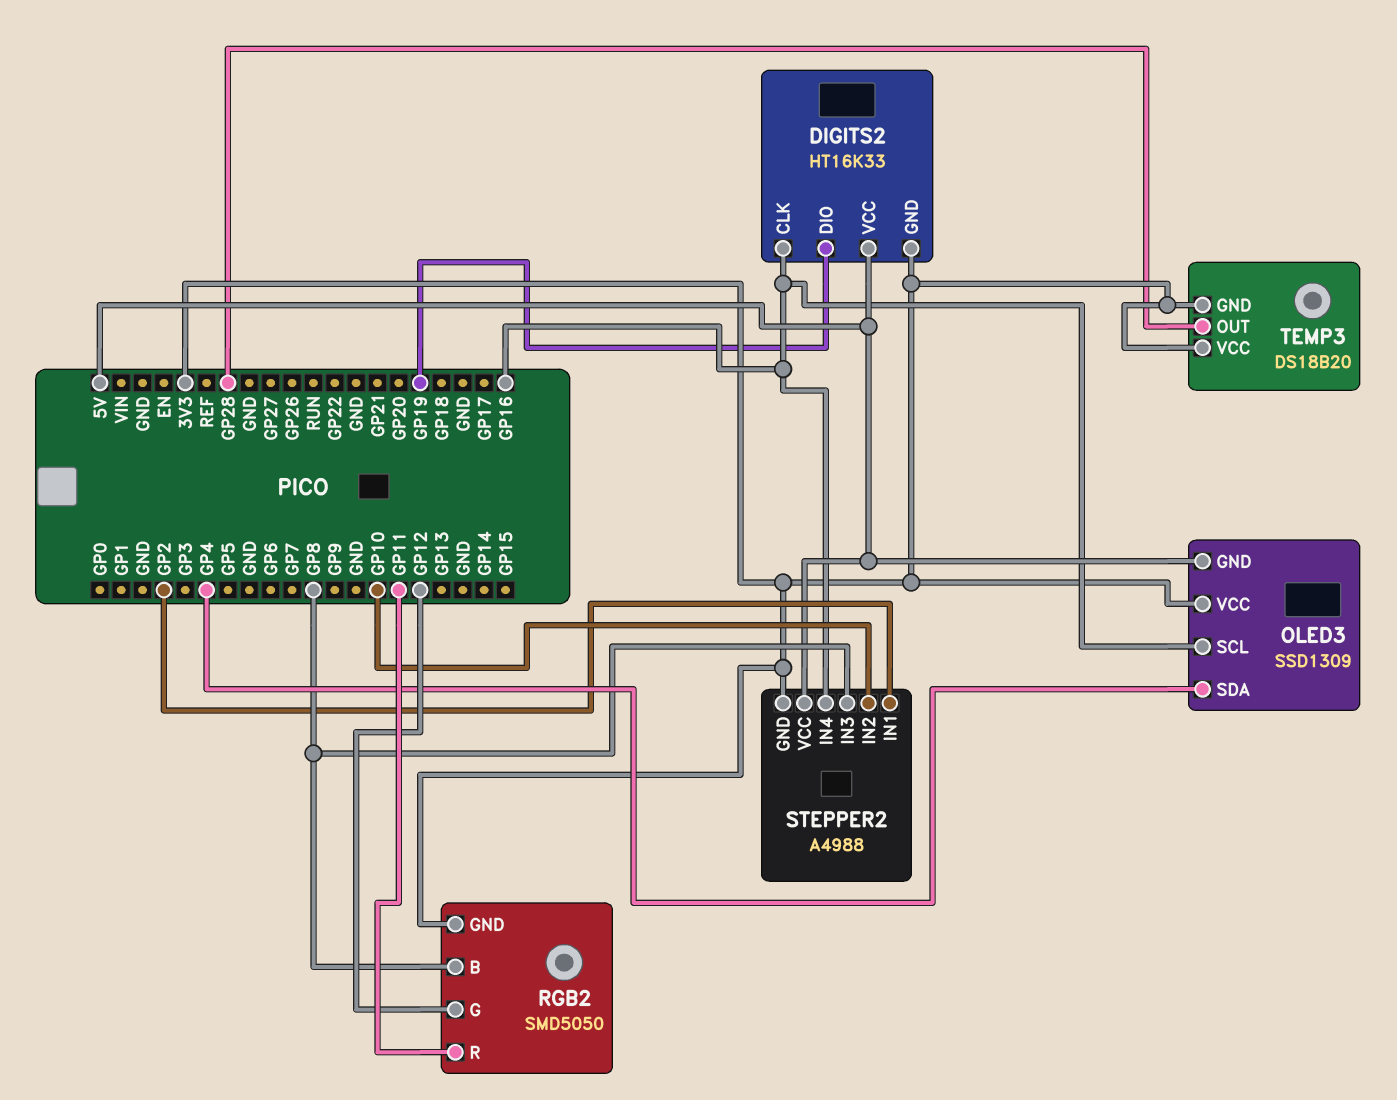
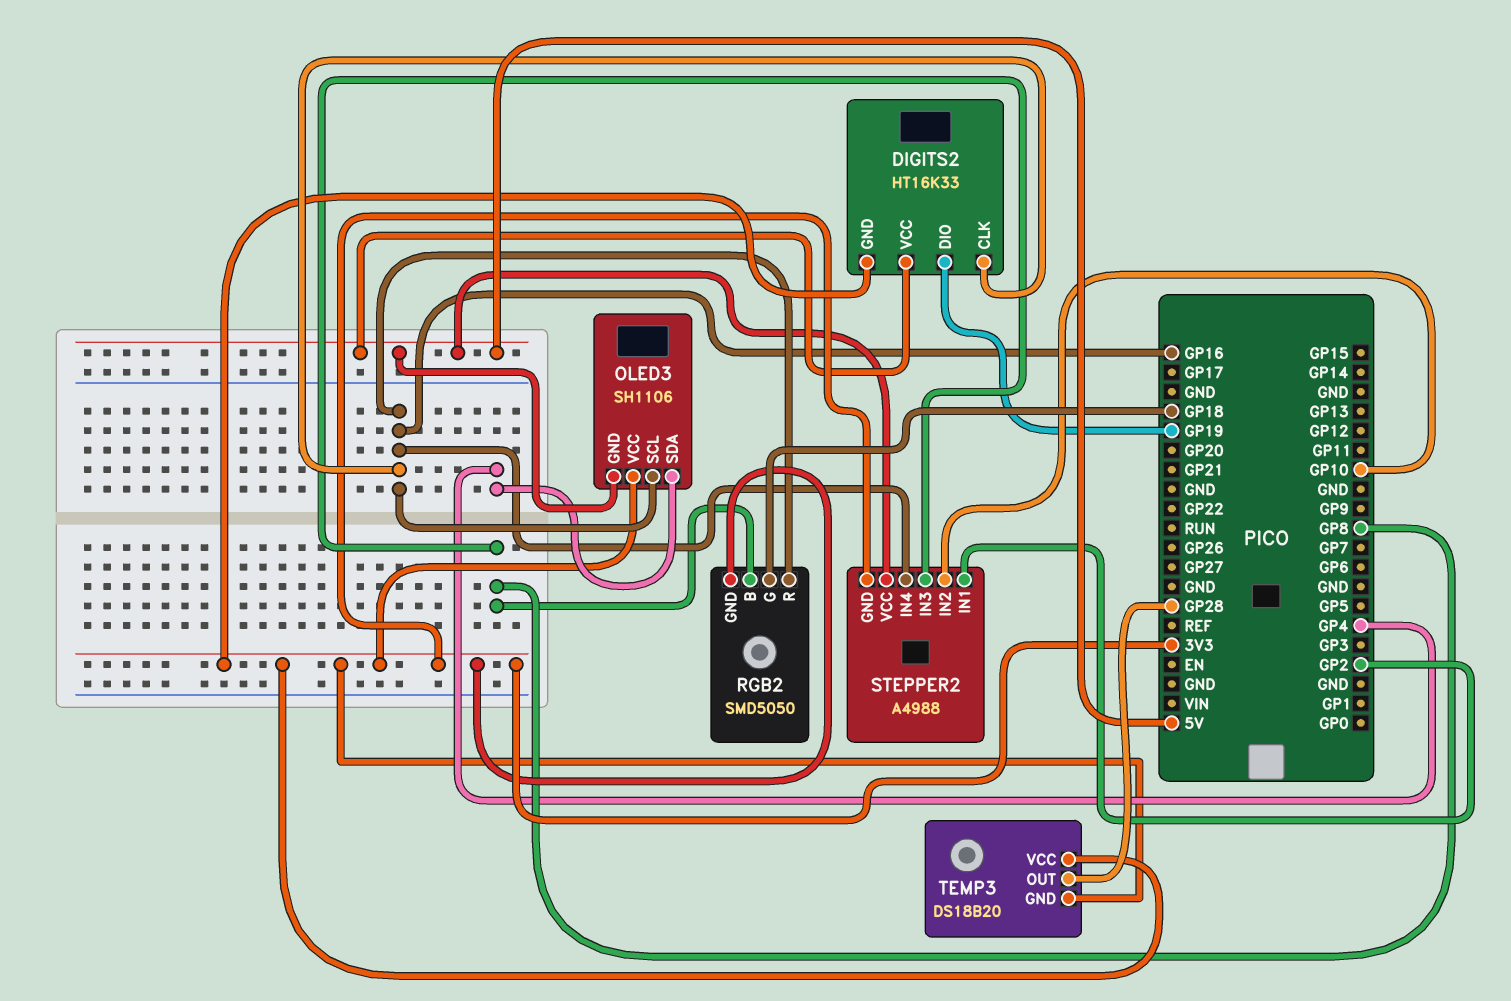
OLED3: SSD1309 -> SH1106
RGB2 pin G: GP12 -> GP18
RGB2 pin R: GP11 -> GP16

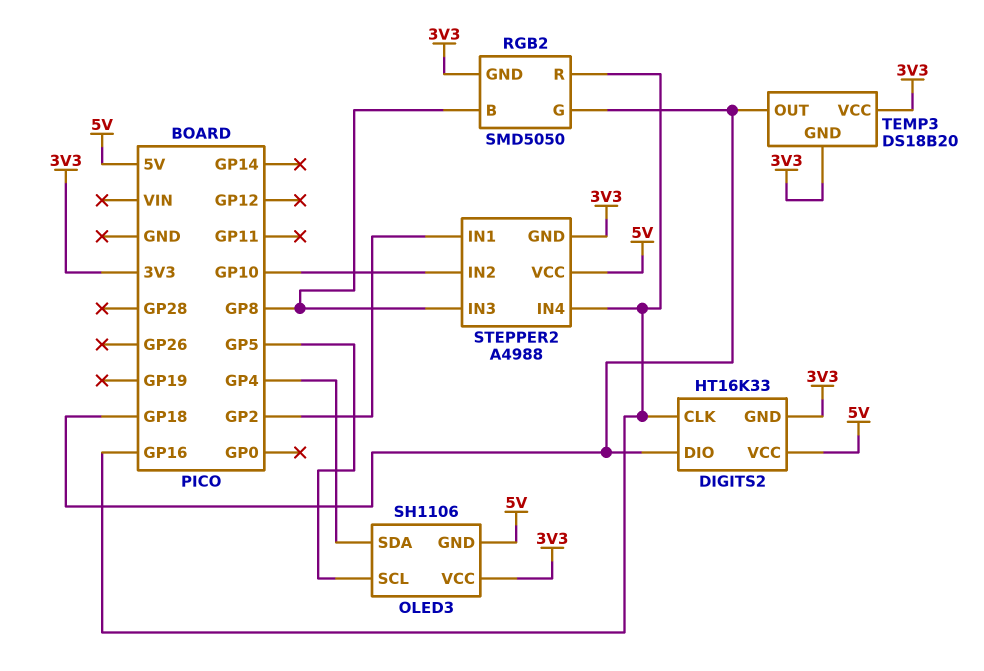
DIGITS2 pin DIO: GP19 -> GP18
OLED3 pin SCL: GP16 -> GP5
TEMP3 pin OUT: GP28 -> GP18

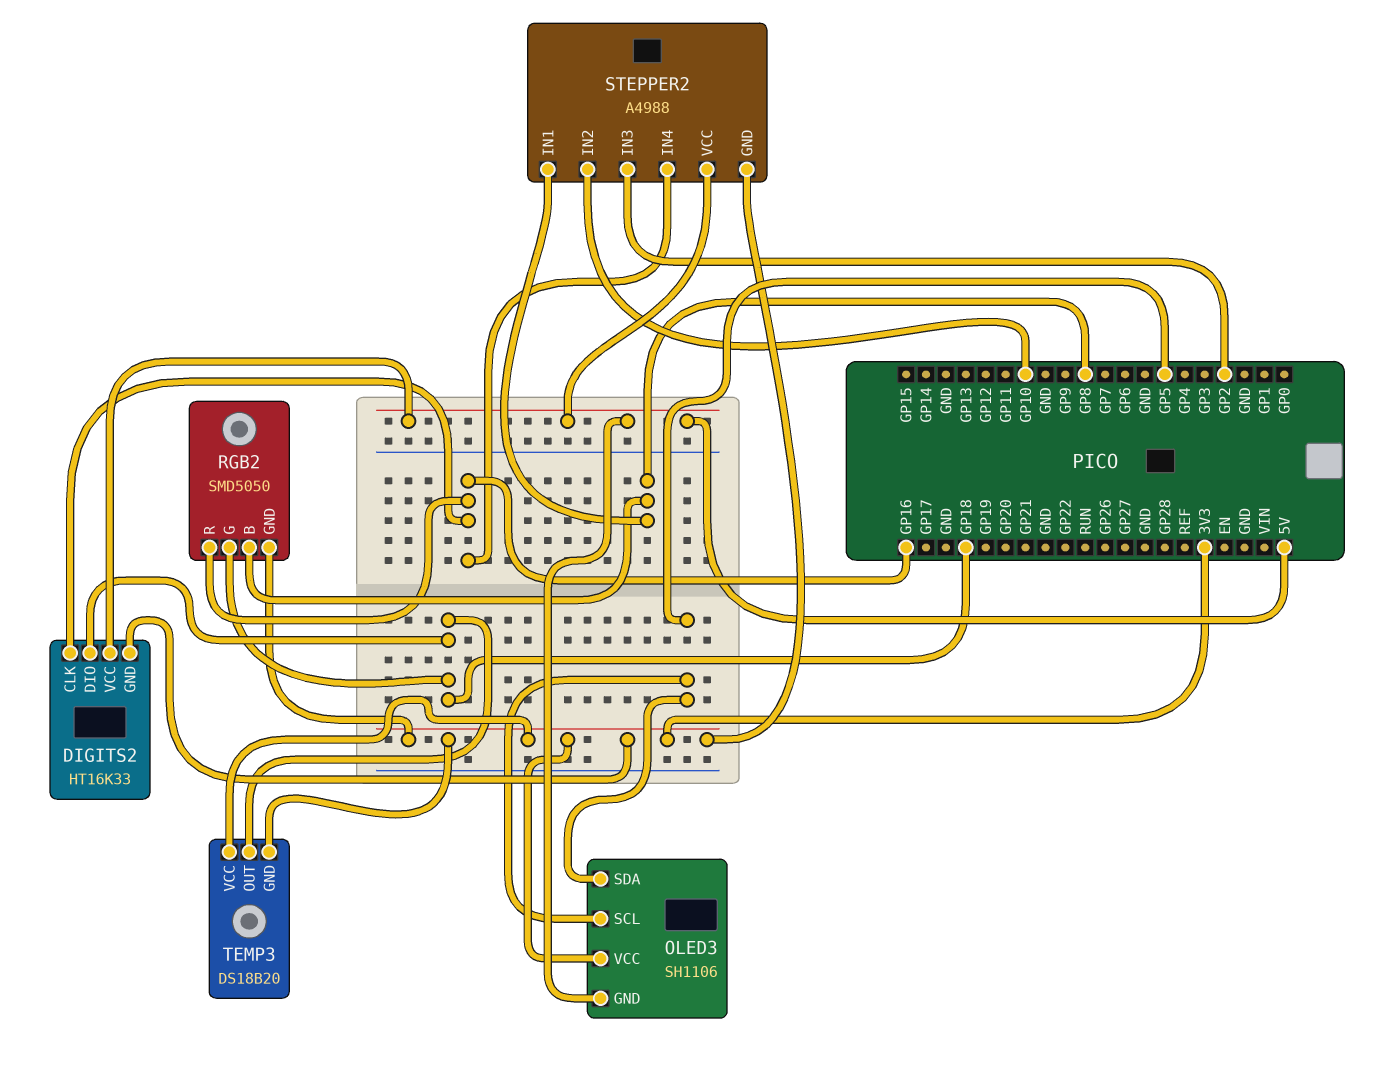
OLED3 pin SDA: GP4 -> GP5
STEPPER2 pin IN1: GP2 -> GP8
STEPPER2 pin IN3: GP8 -> GP2

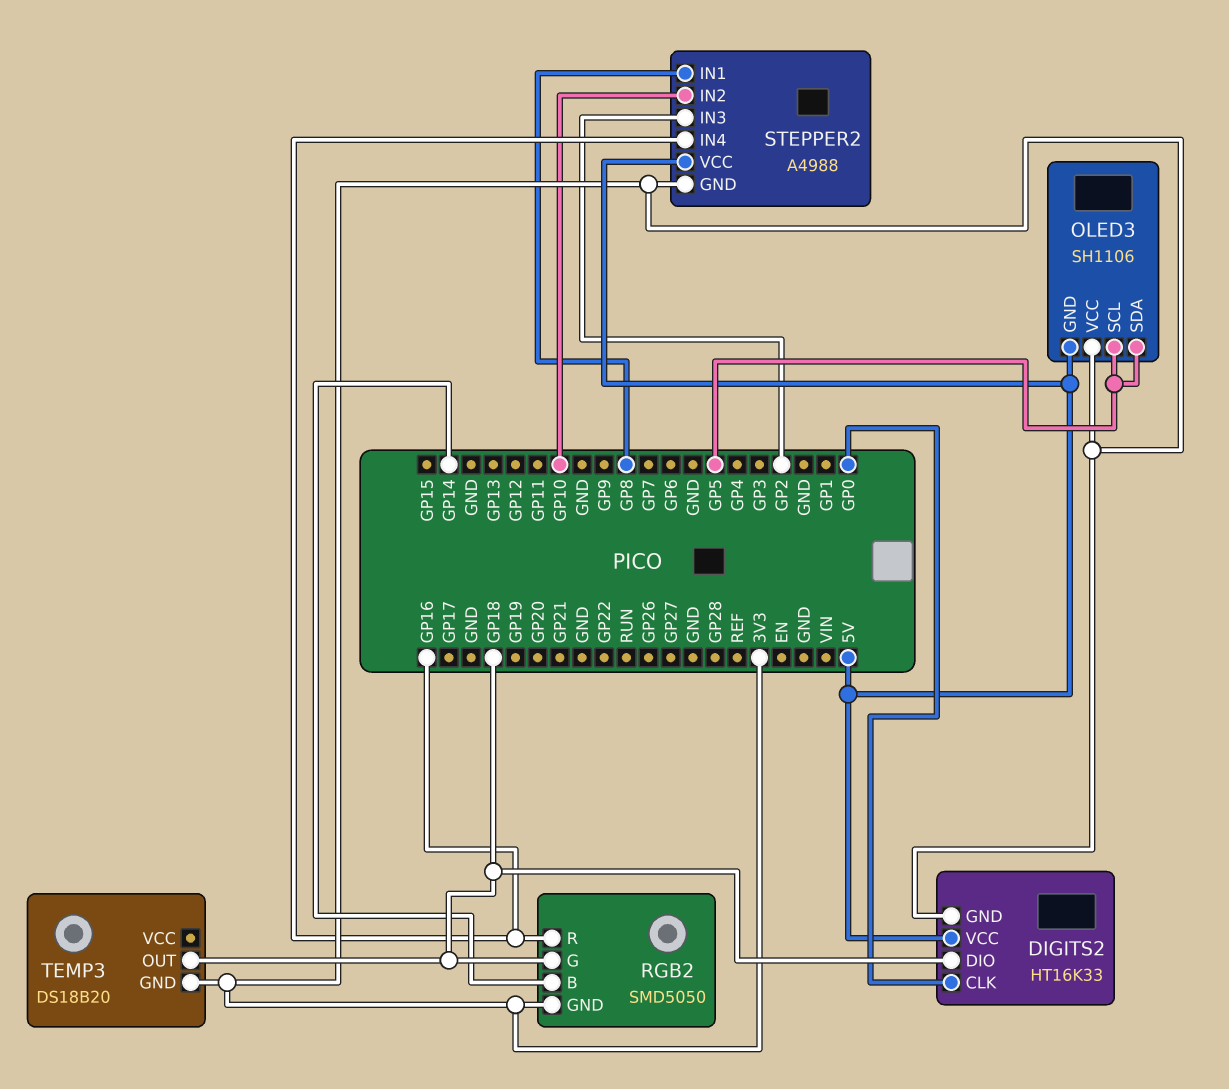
DIGITS2 pin CLK: GP16 -> GP0
RGB2 pin B: GP8 -> GP14
TEMP3 pin VCC: 3V3 -> none

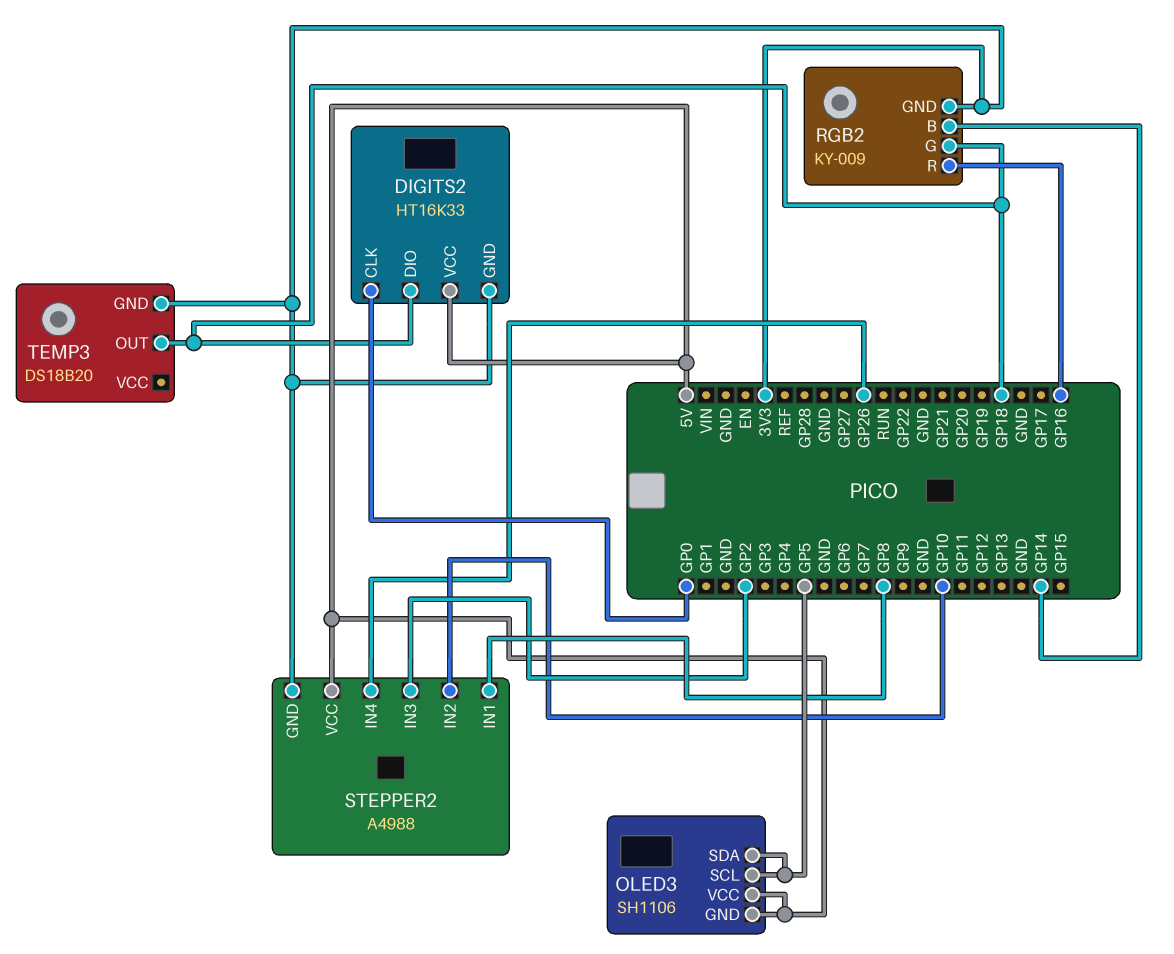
OLED3 pin VCC: 3V3 -> 5V
RGB2: SMD5050 -> KY-009
STEPPER2 pin IN4: GP16 -> GP26

